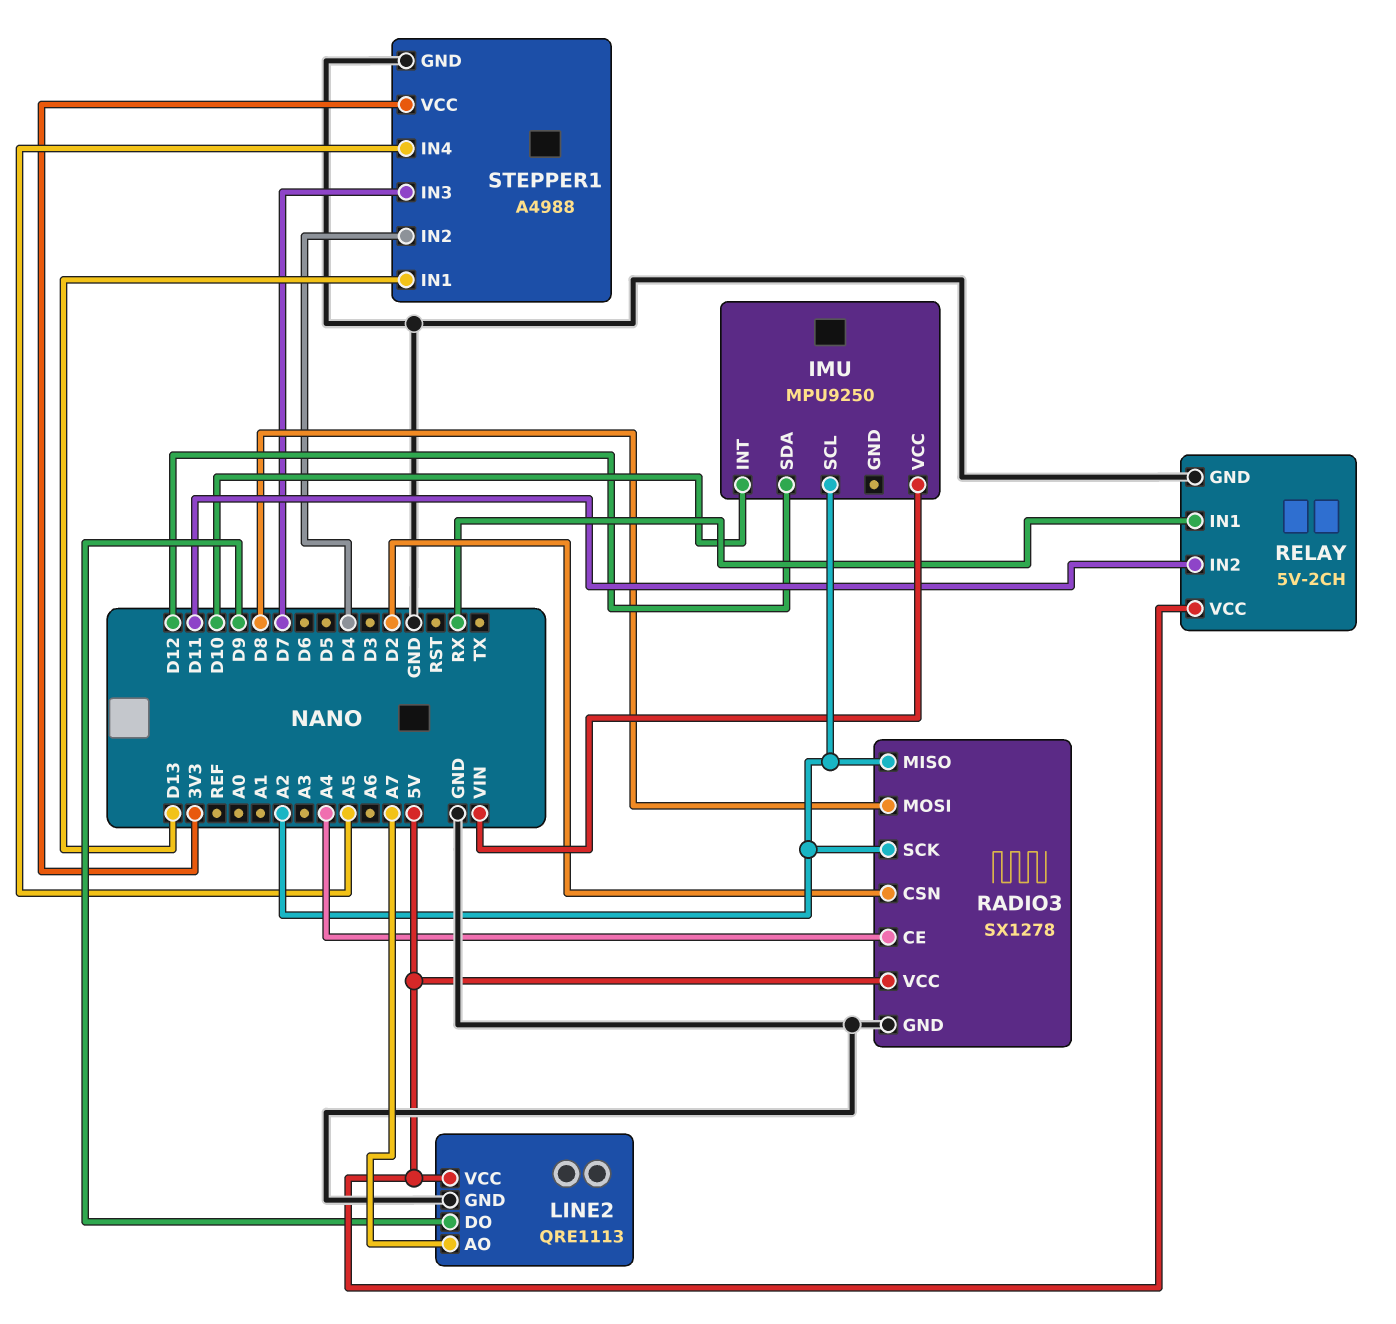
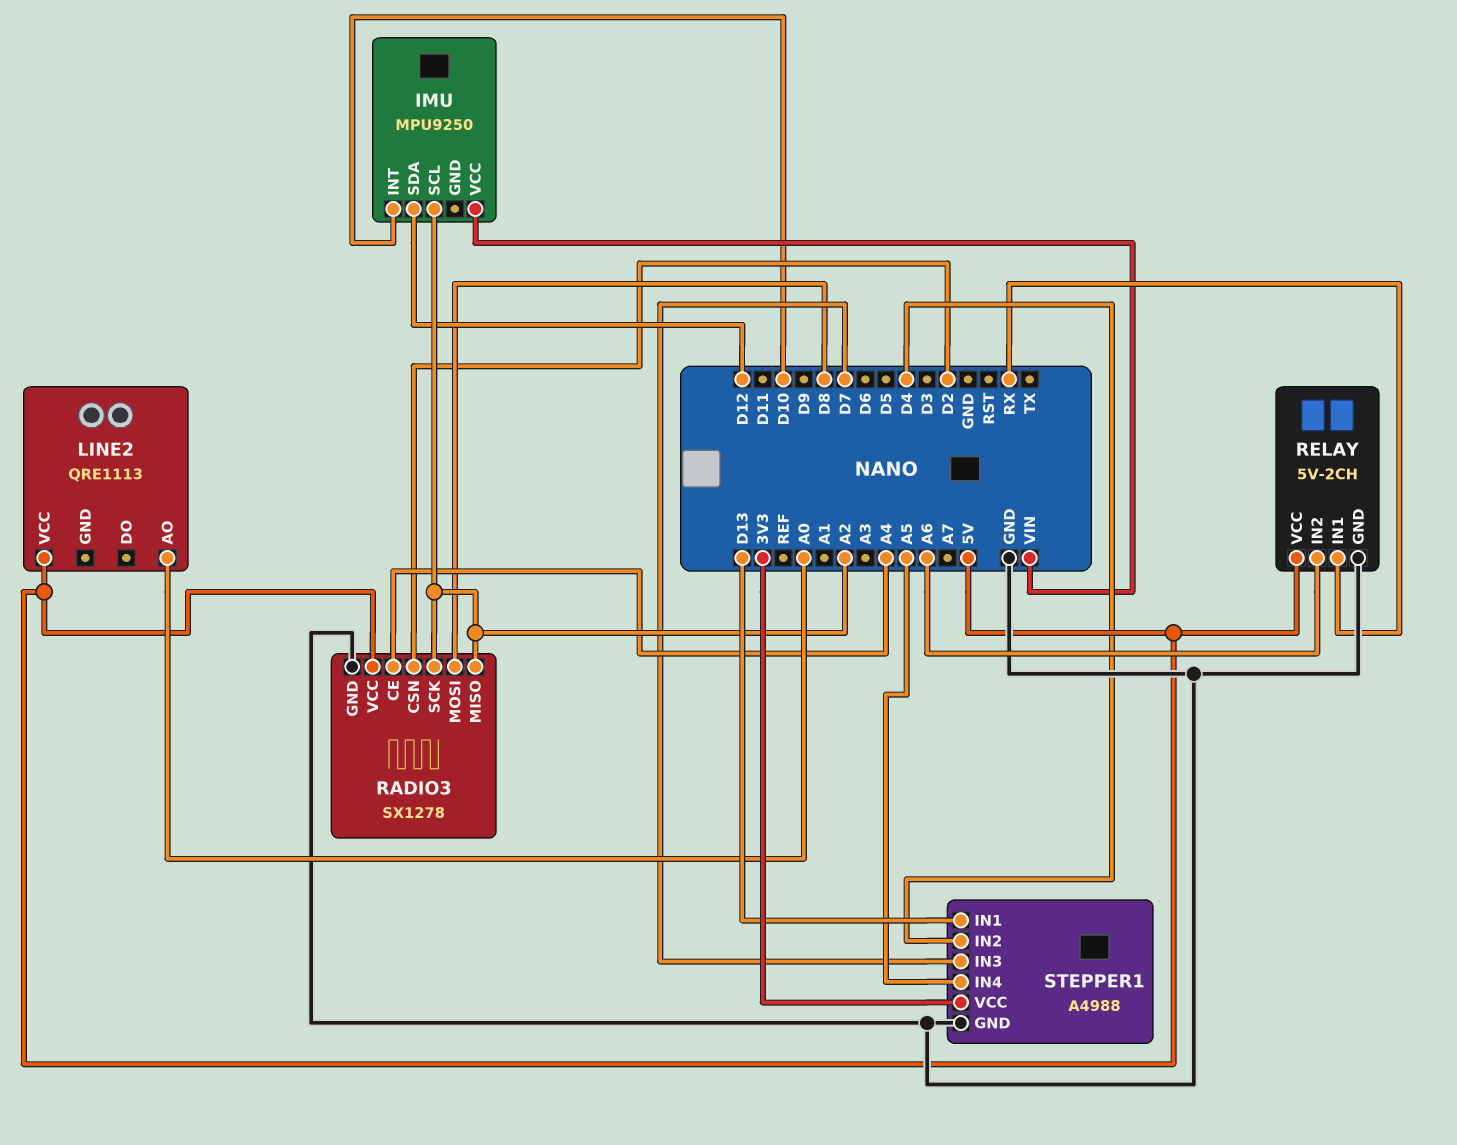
LINE2 pin AO: A7 -> A0
LINE2 pin DO: D9 -> none
LINE2 pin GND: GND -> none
RELAY pin IN2: D11 -> A6

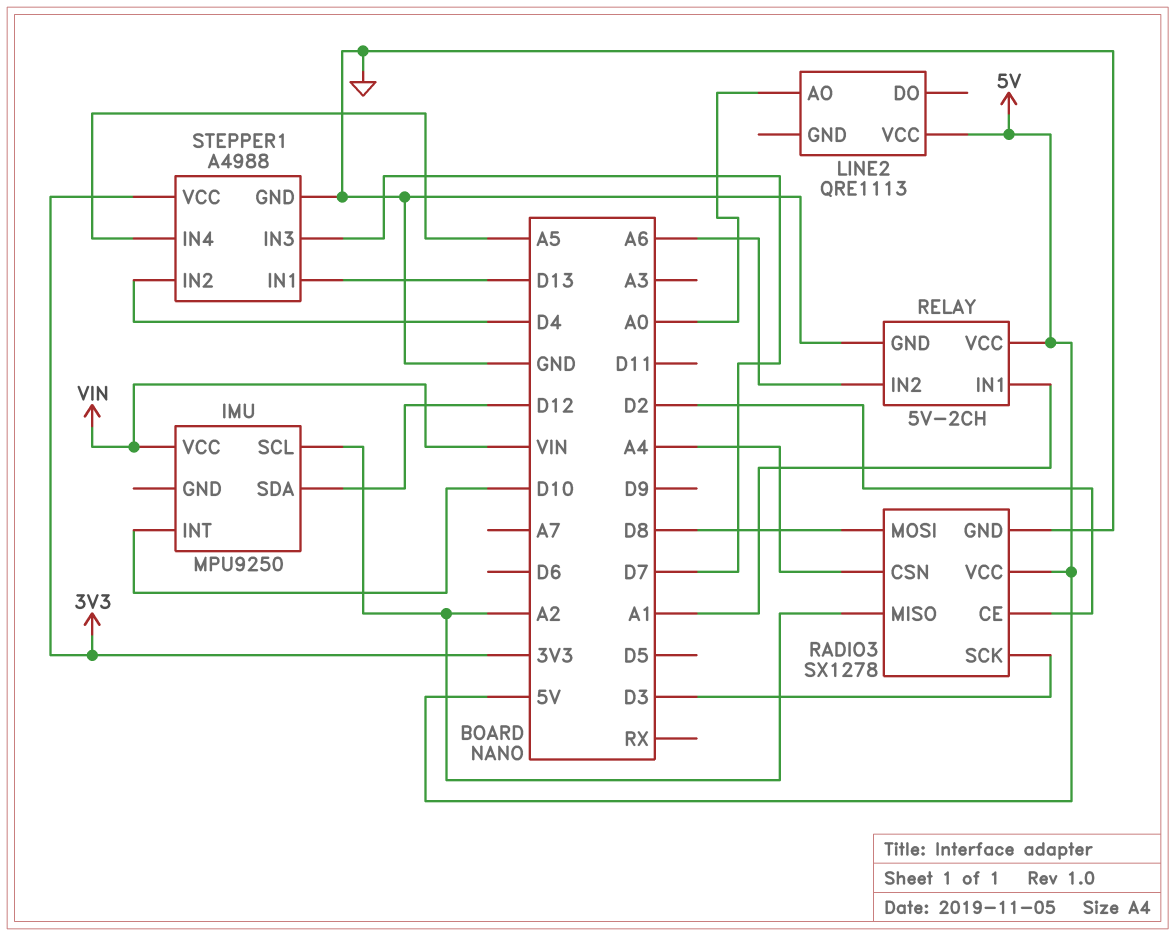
RADIO3 pin CE: A4 -> D2
RADIO3 pin CSN: D2 -> A4
RADIO3 pin SCK: A2 -> D3
RELAY pin IN1: RX -> A1

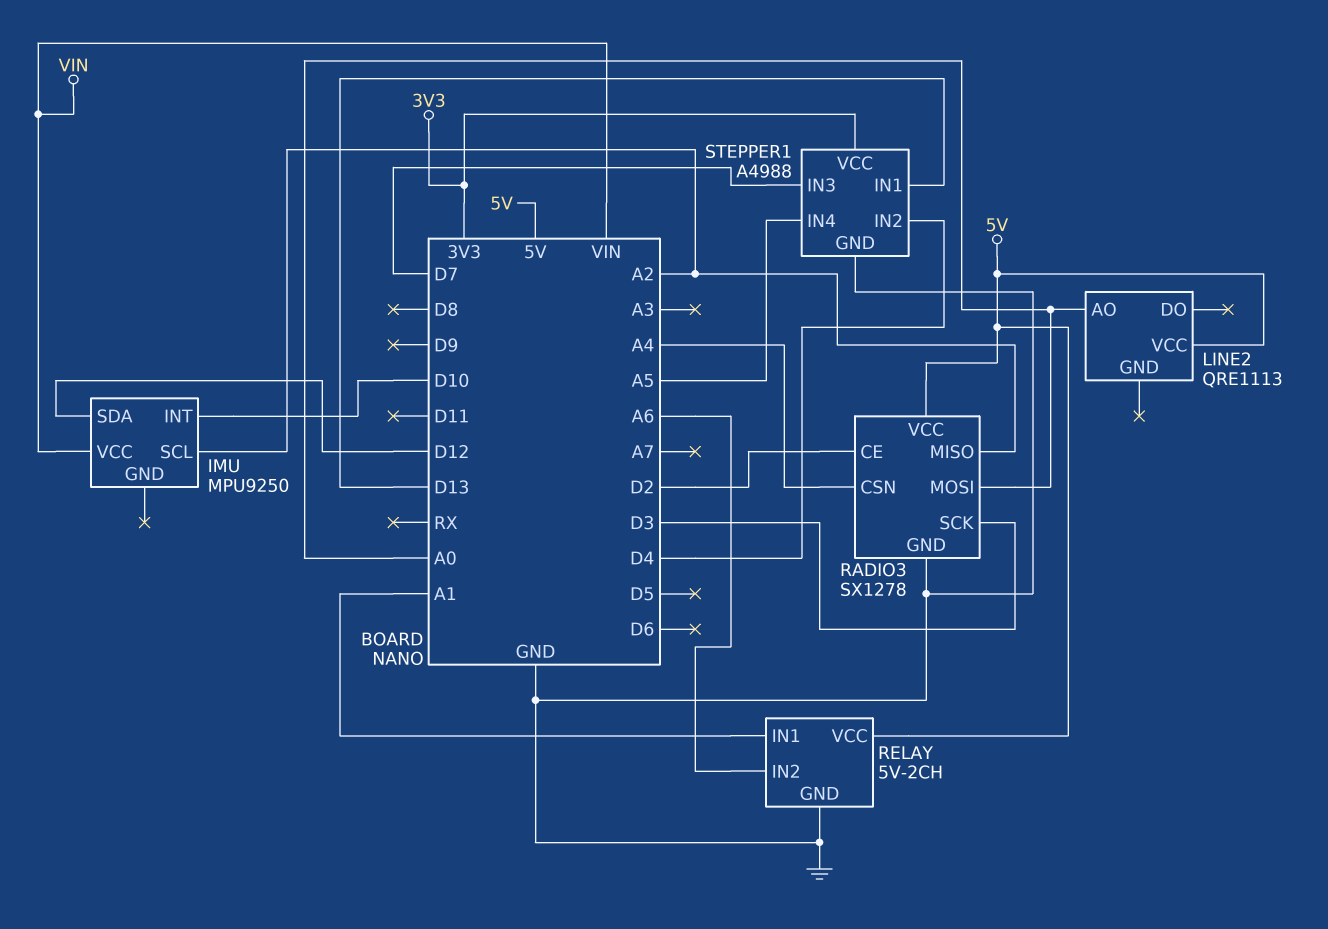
RADIO3 pin MOSI: D8 -> A0

